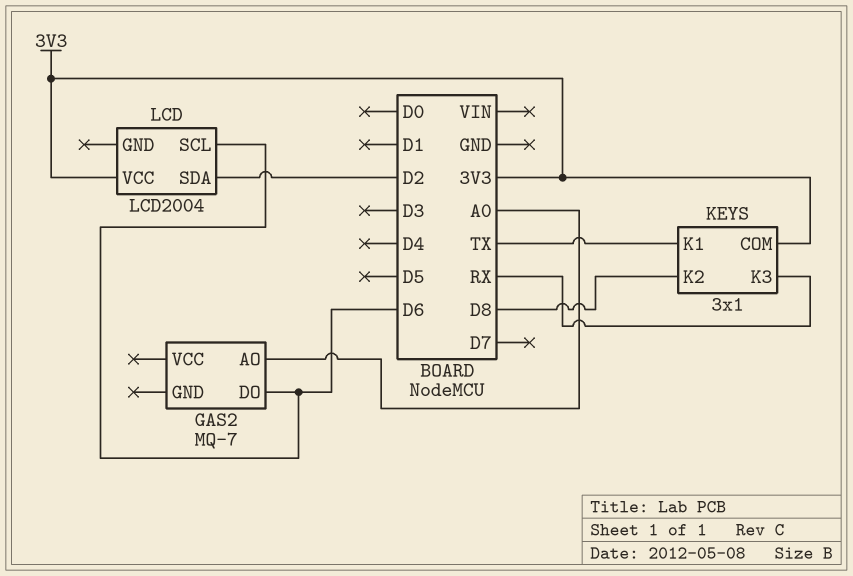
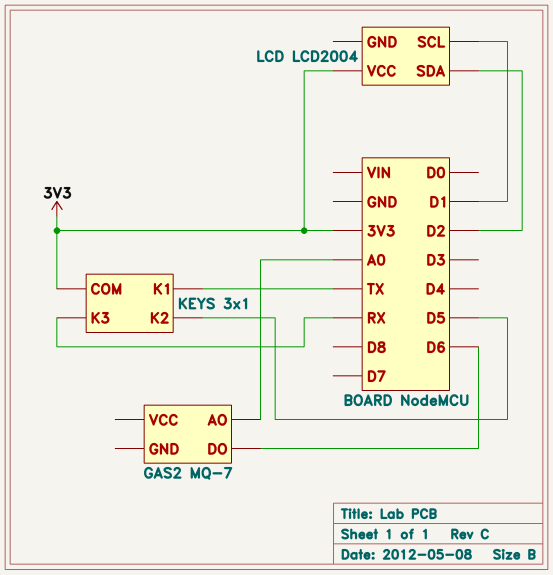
KEYS pin K2: D8 -> D5
LCD pin SCL: D6 -> D1

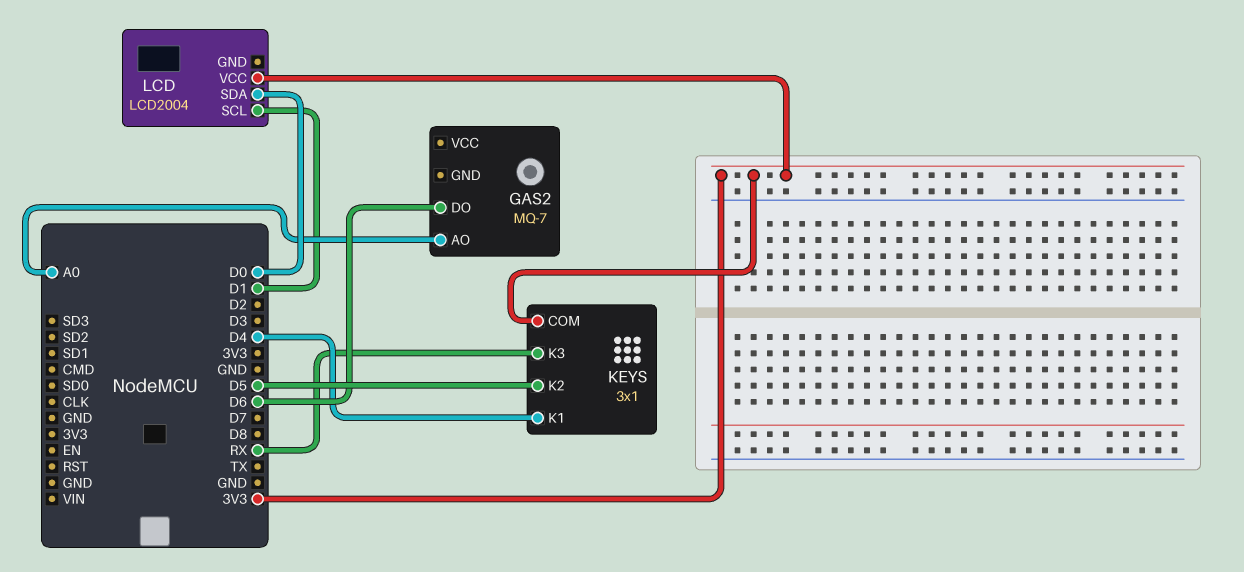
KEYS pin K1: TX -> D4
LCD pin SDA: D2 -> D0

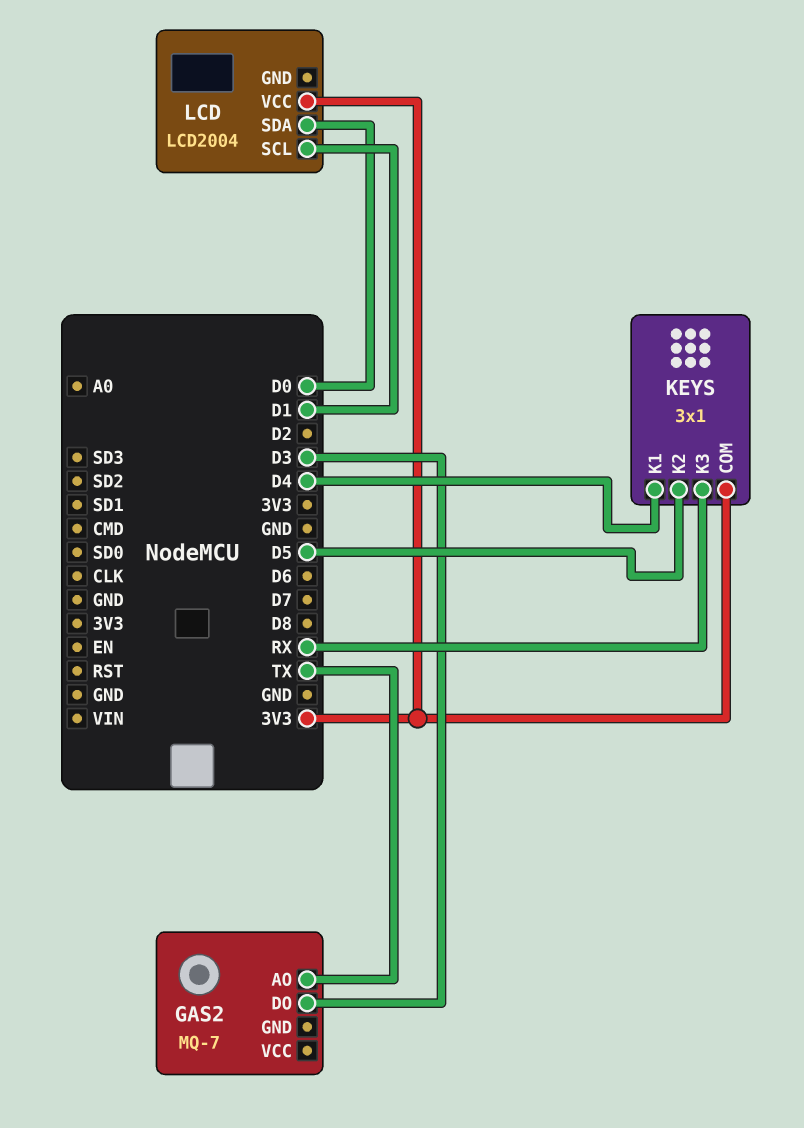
GAS2 pin AO: A0 -> TX
GAS2 pin DO: D6 -> D3

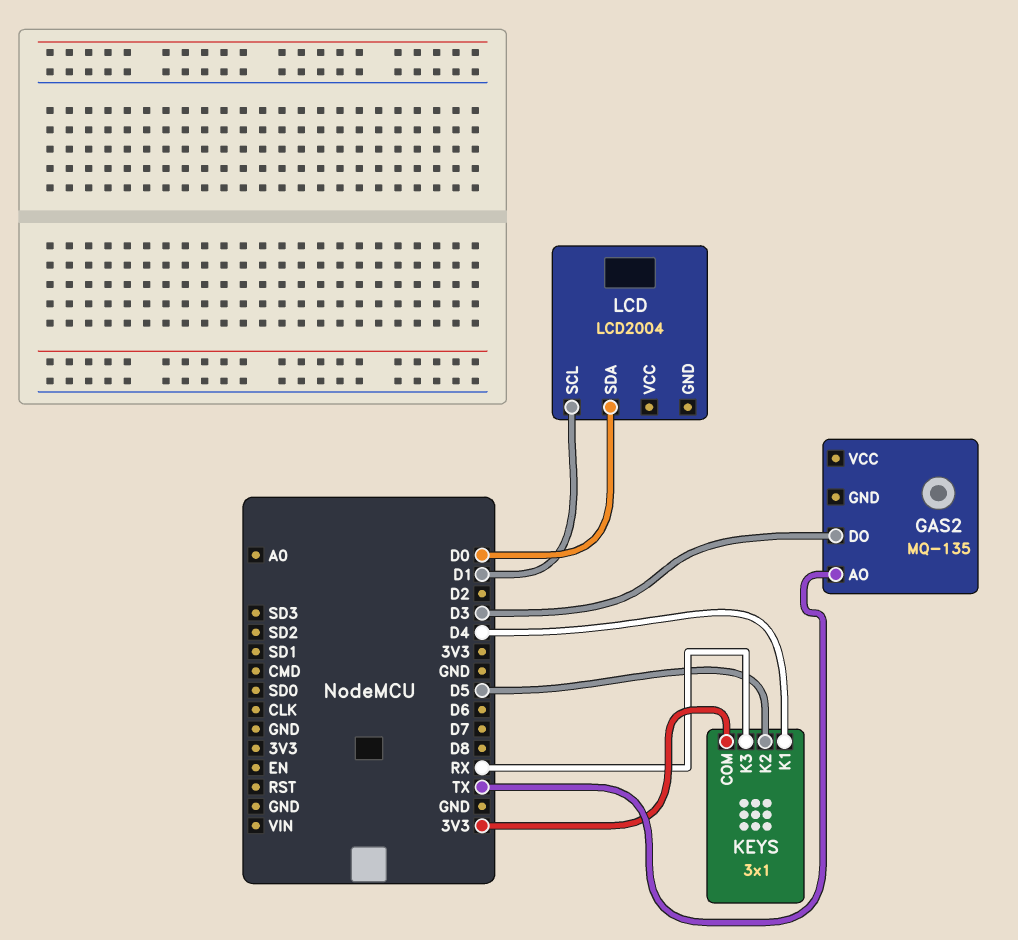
GAS2: MQ-7 -> MQ-135
LCD pin VCC: 3V3 -> none

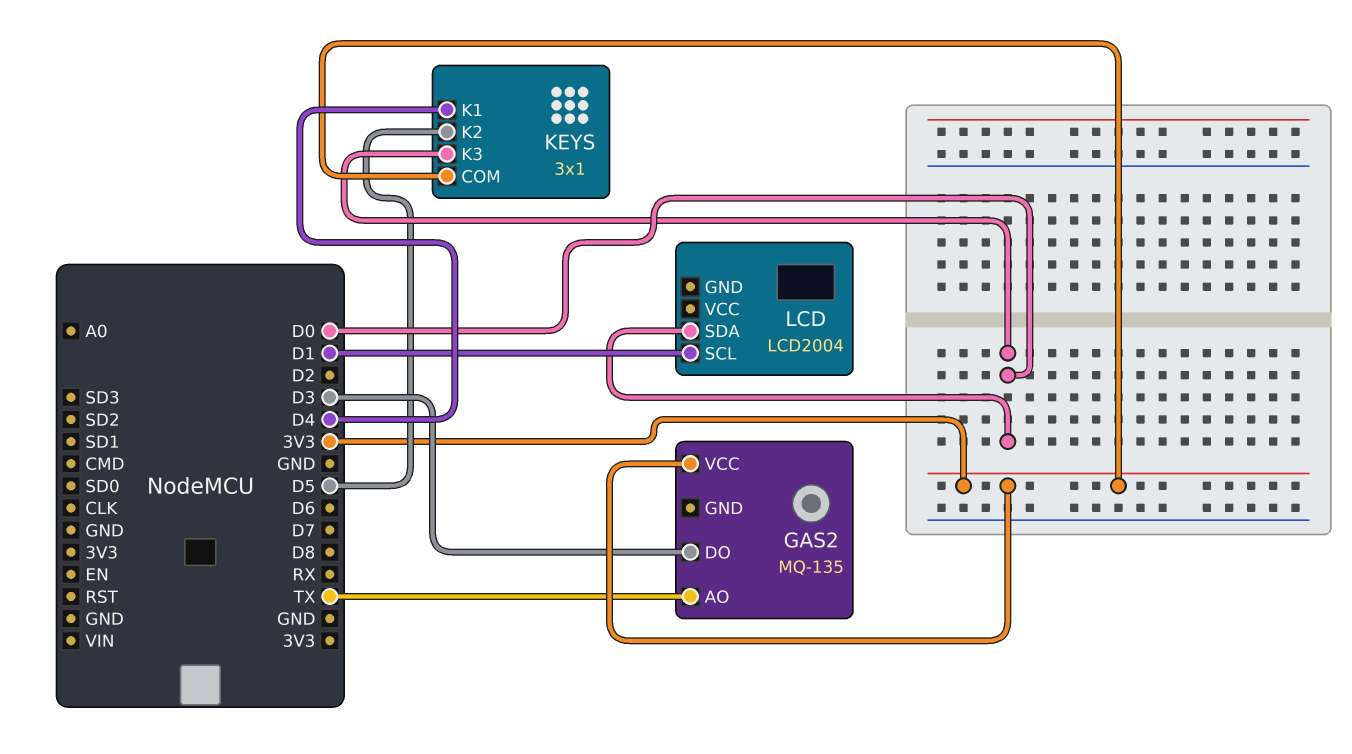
GAS2 pin VCC: none -> 3V3
KEYS pin K3: RX -> D0

